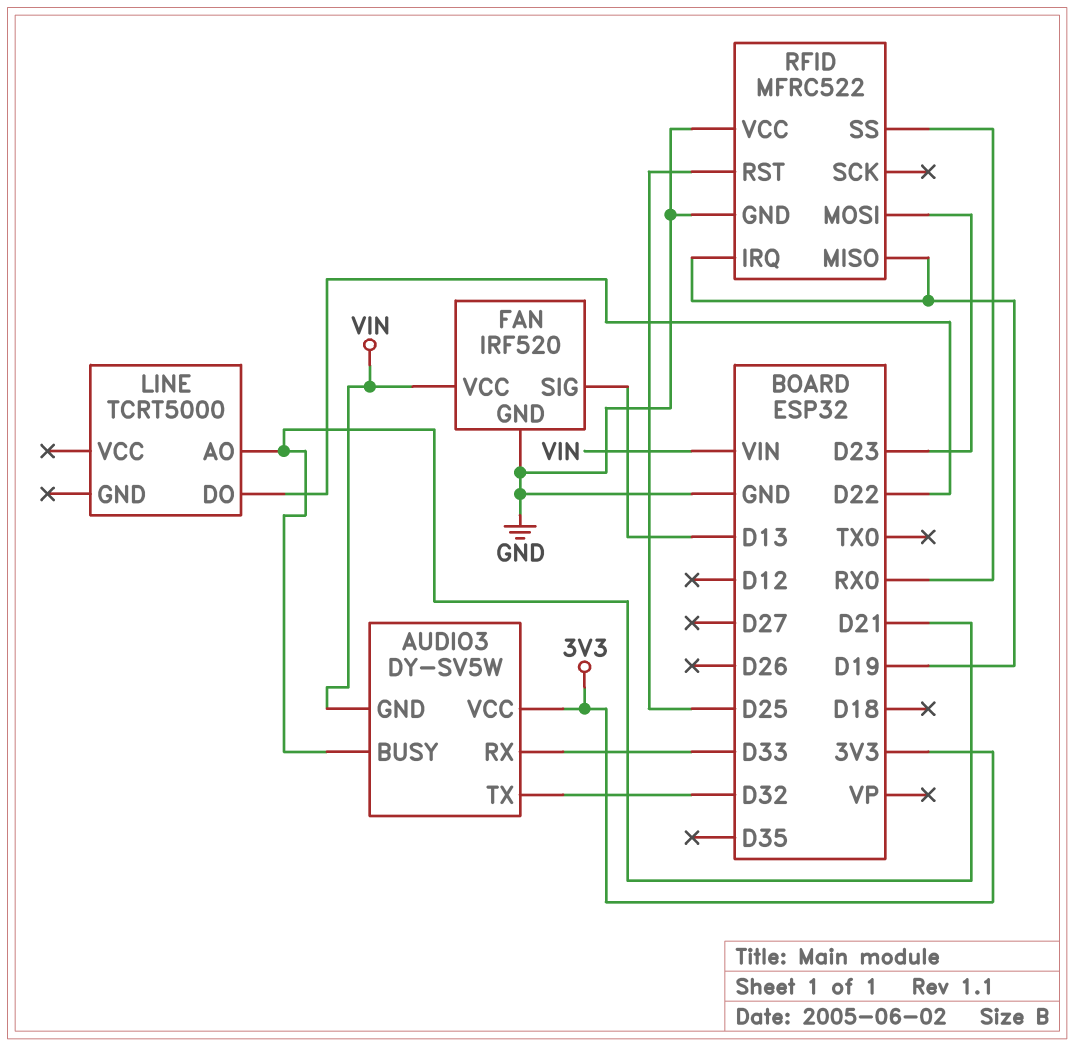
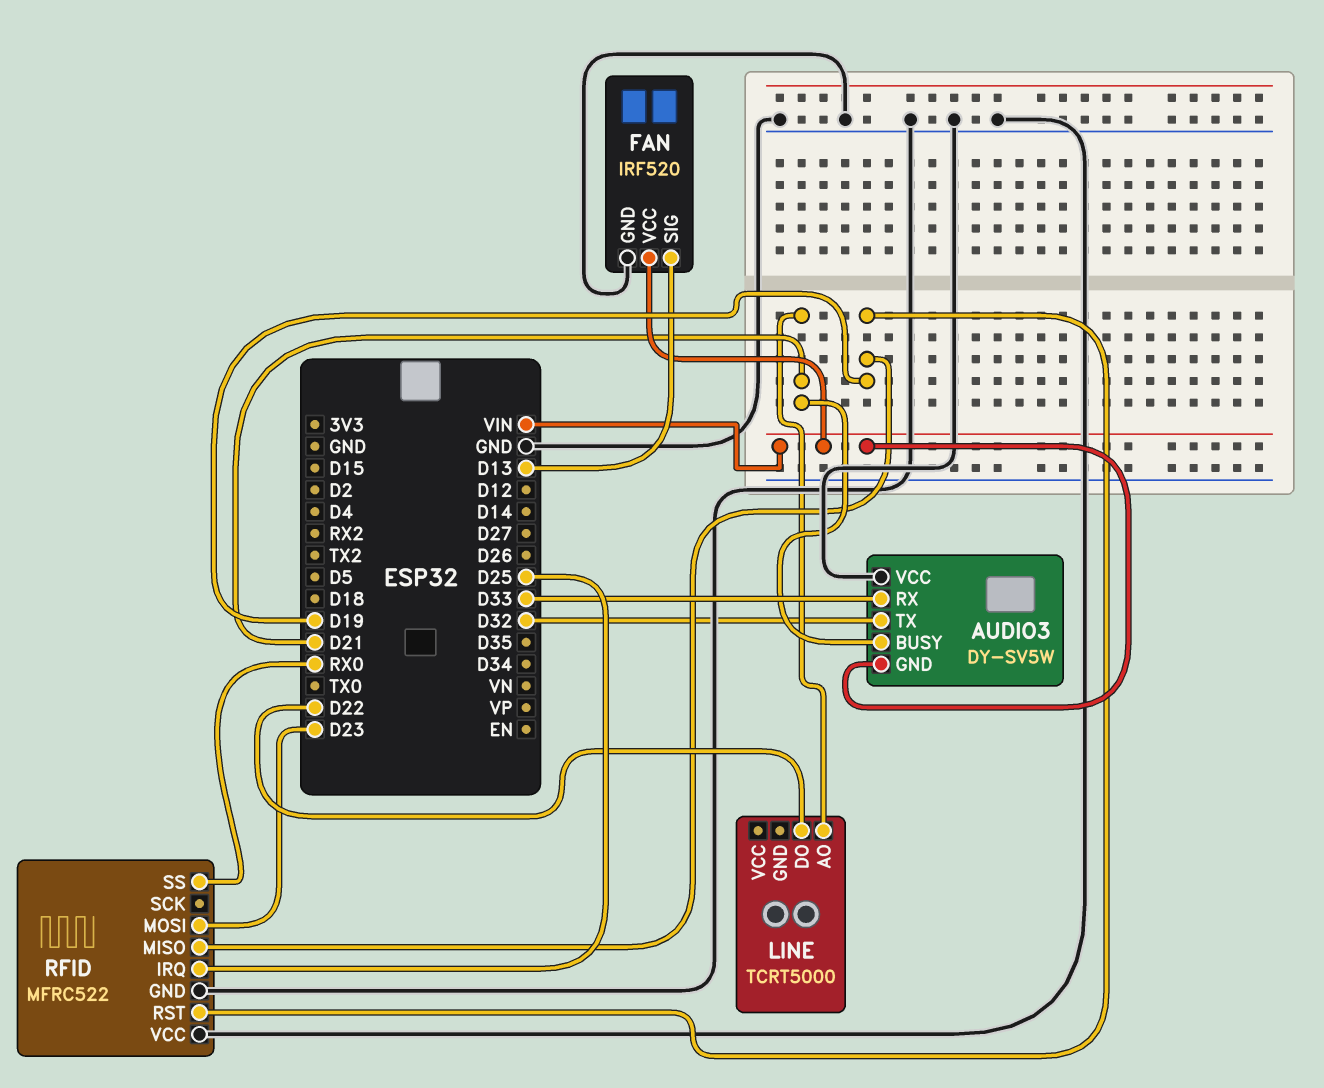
AUDIO3 pin VCC: 3V3 -> GND
RFID pin IRQ: D19 -> D25
RFID pin RST: D25 -> D19

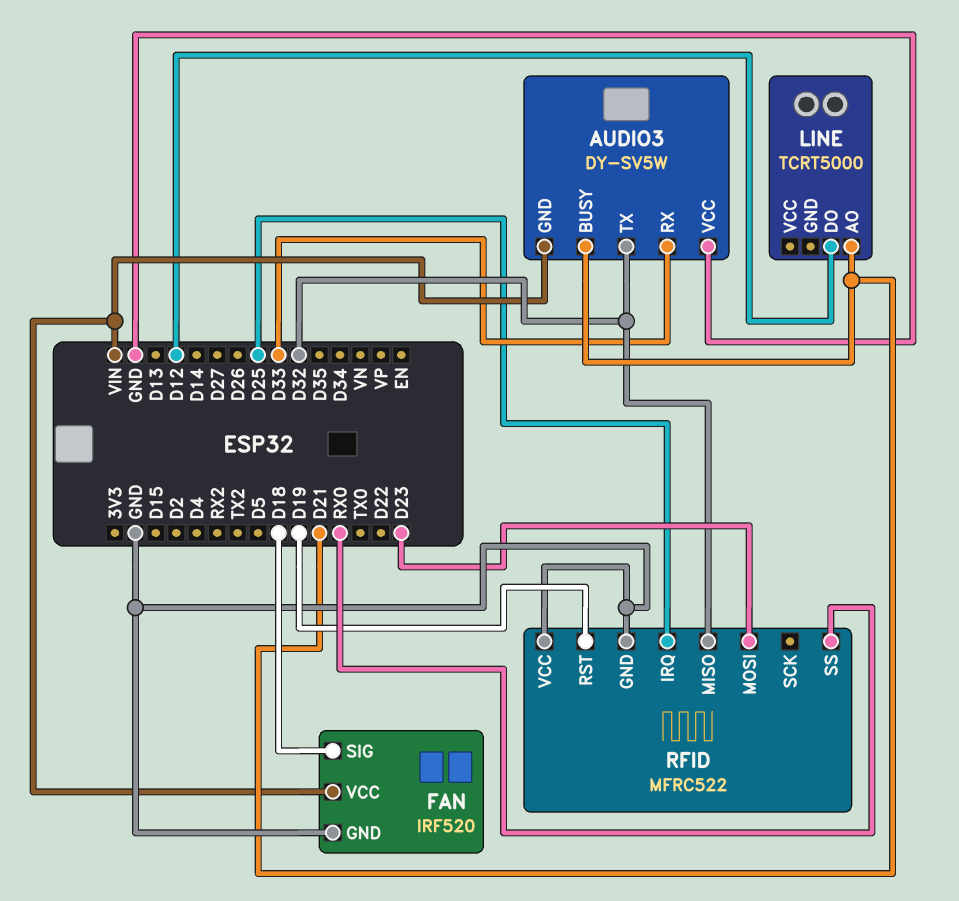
FAN pin SIG: D13 -> D18
LINE pin DO: D22 -> D12
RFID pin MISO: D19 -> D32

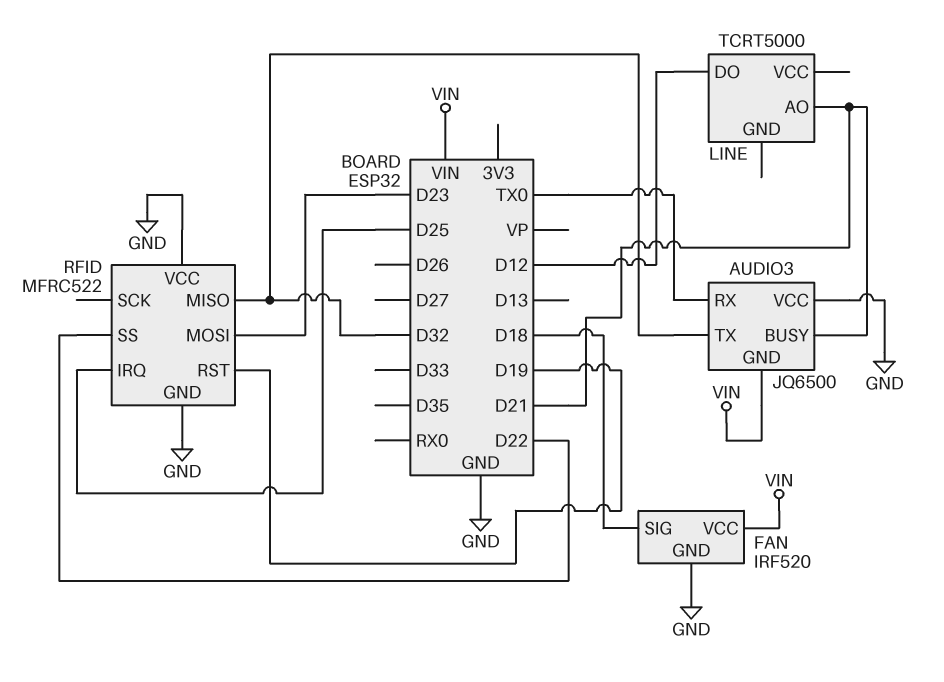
AUDIO3: DY-SV5W -> JQ6500
AUDIO3 pin RX: D33 -> TX0
RFID pin SS: RX0 -> D22

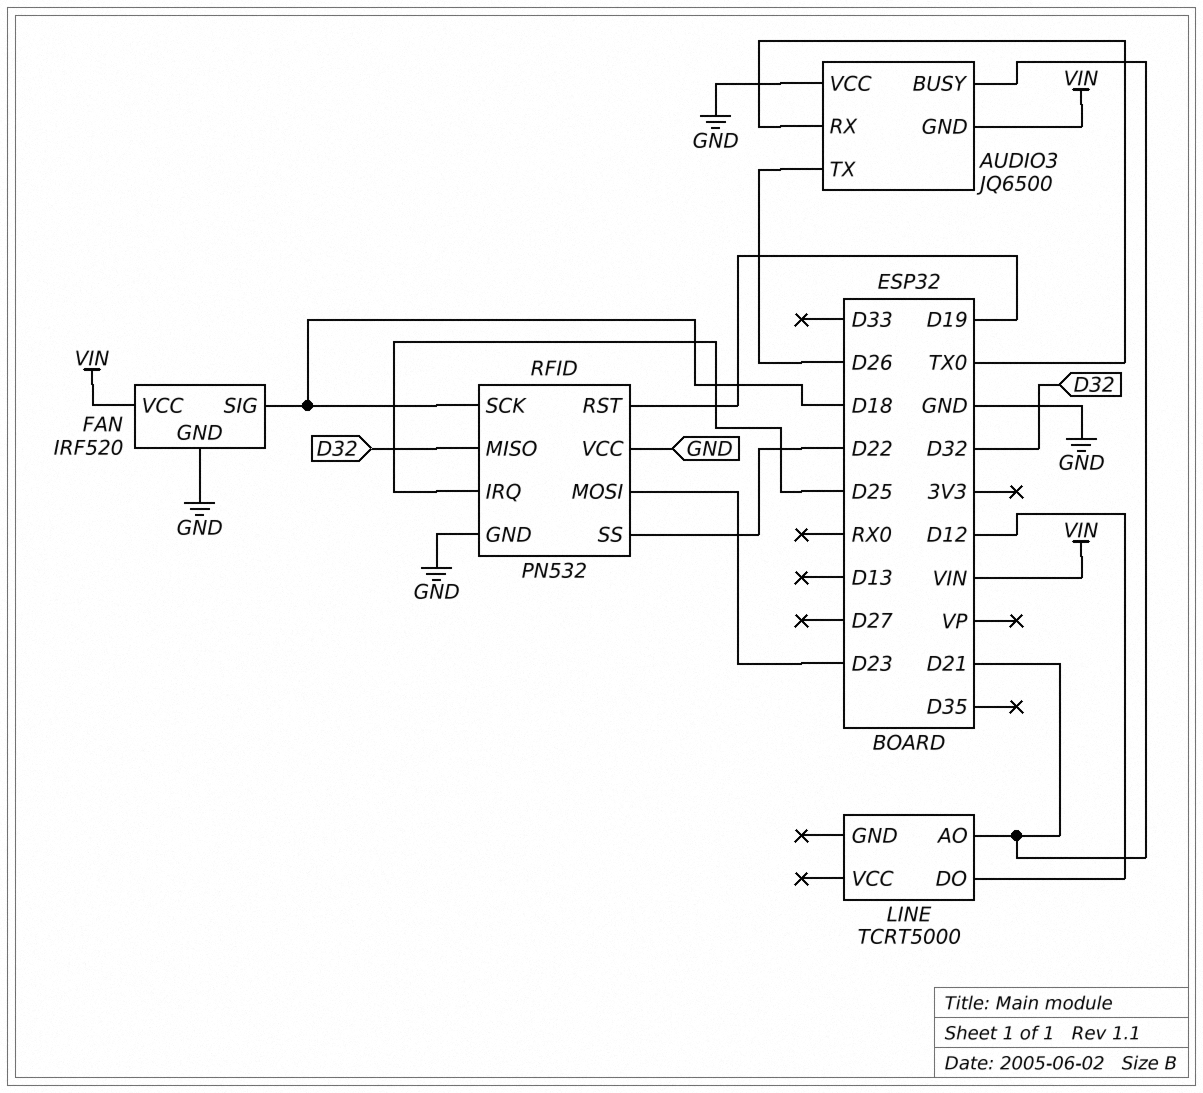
AUDIO3 pin TX: D32 -> D26
RFID: MFRC522 -> PN532
RFID pin SCK: none -> D18

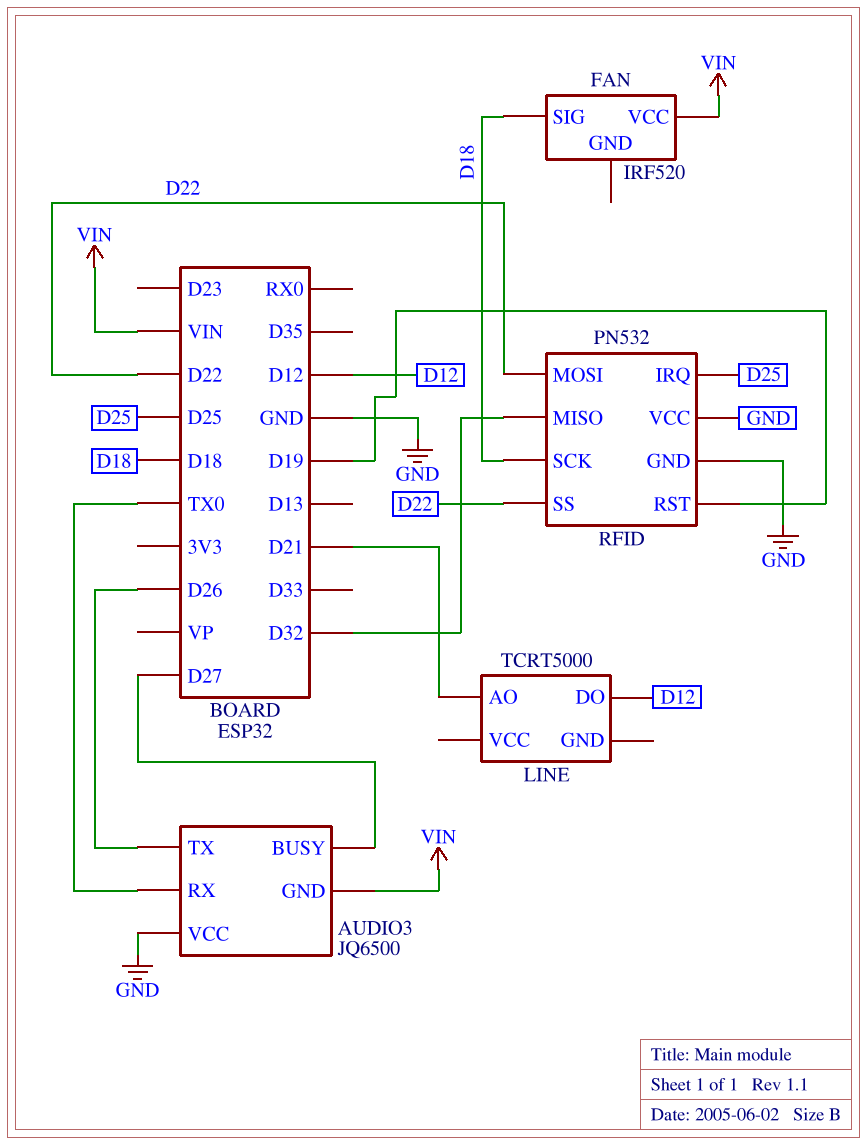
AUDIO3 pin BUSY: D21 -> D27
FAN pin GND: GND -> none
RFID pin MOSI: D23 -> D22

